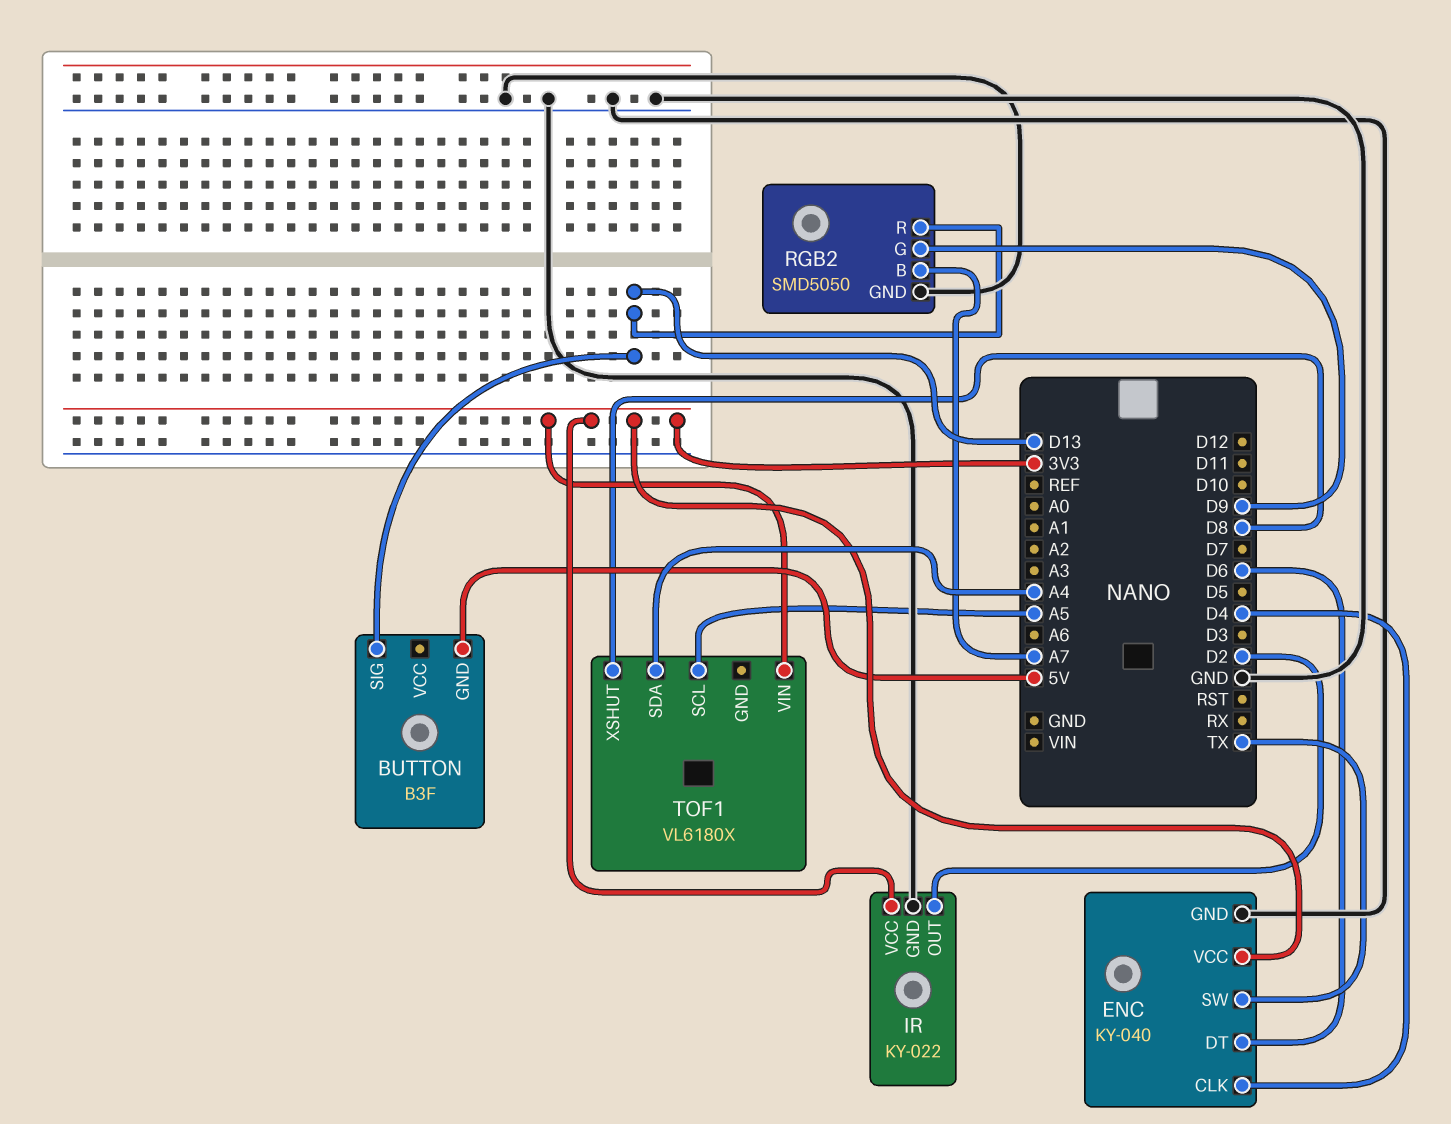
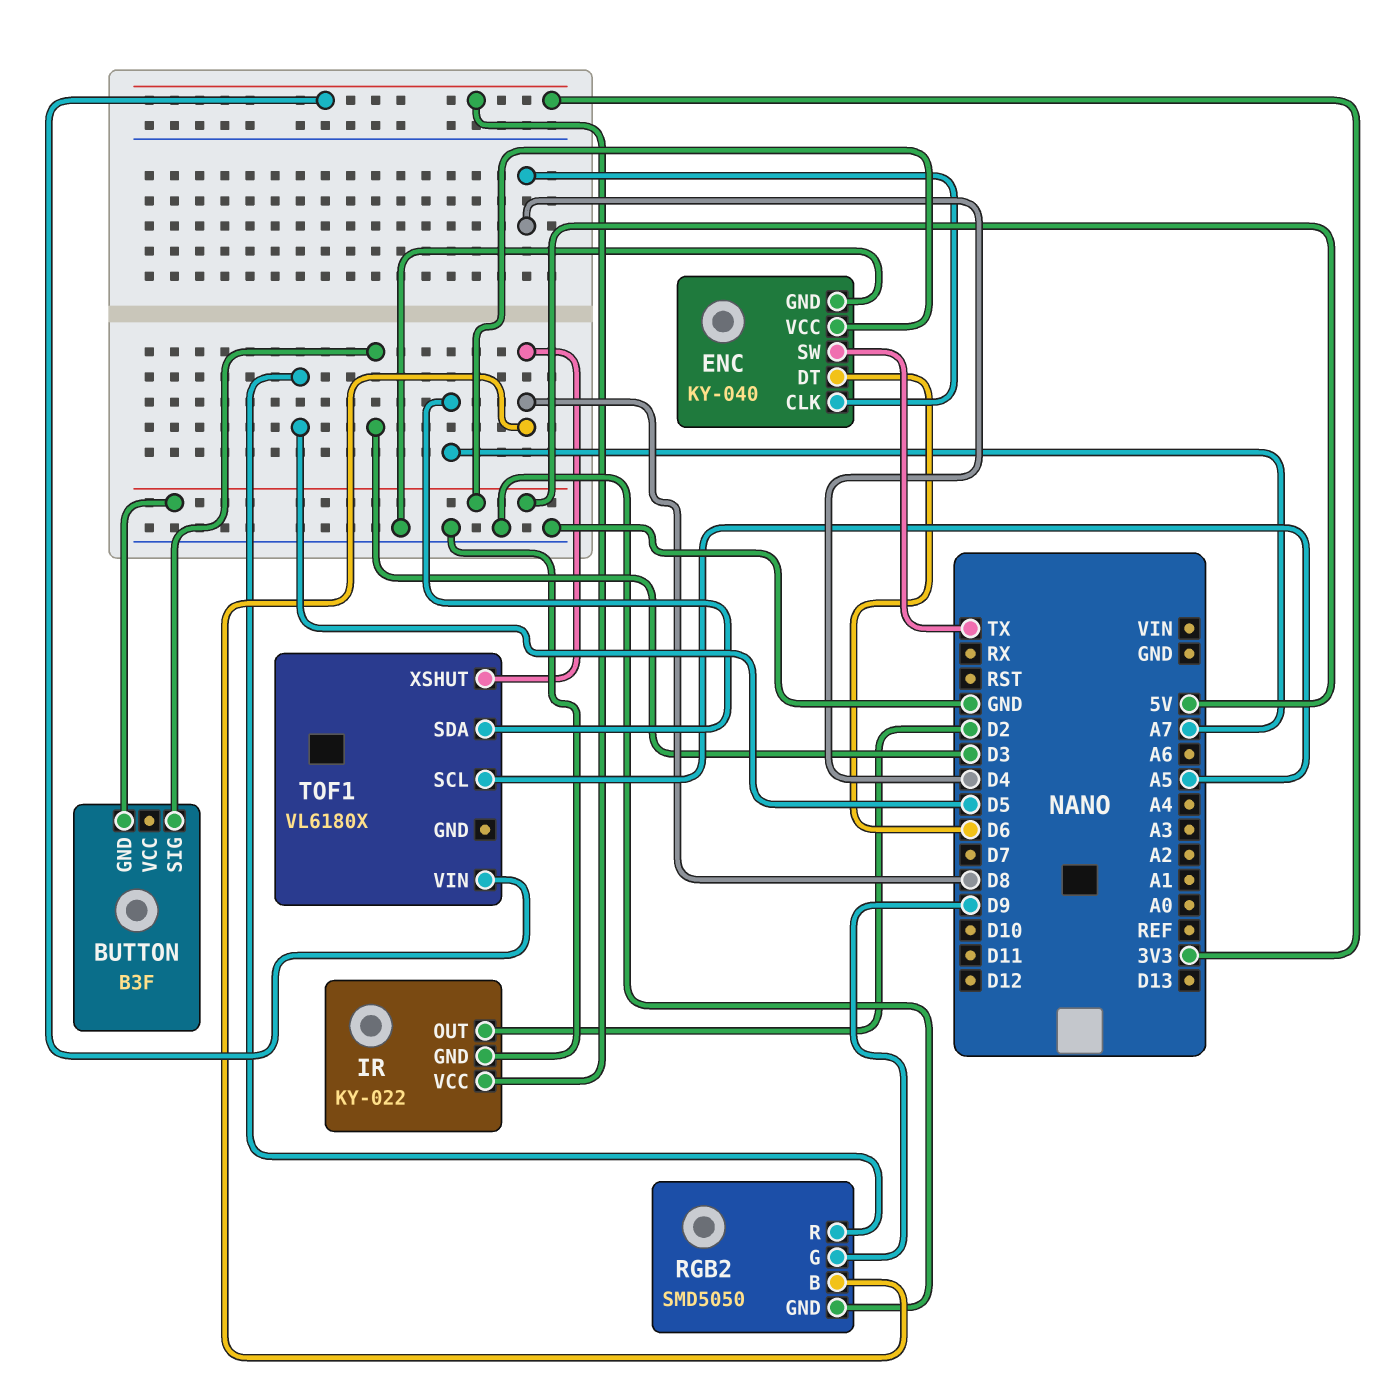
BUTTON pin SIG: D13 -> D3
ENC pin VCC: 3V3 -> 5V
RGB2 pin B: A7 -> D8
RGB2 pin R: D13 -> D5
TOF1 pin SDA: A4 -> A7

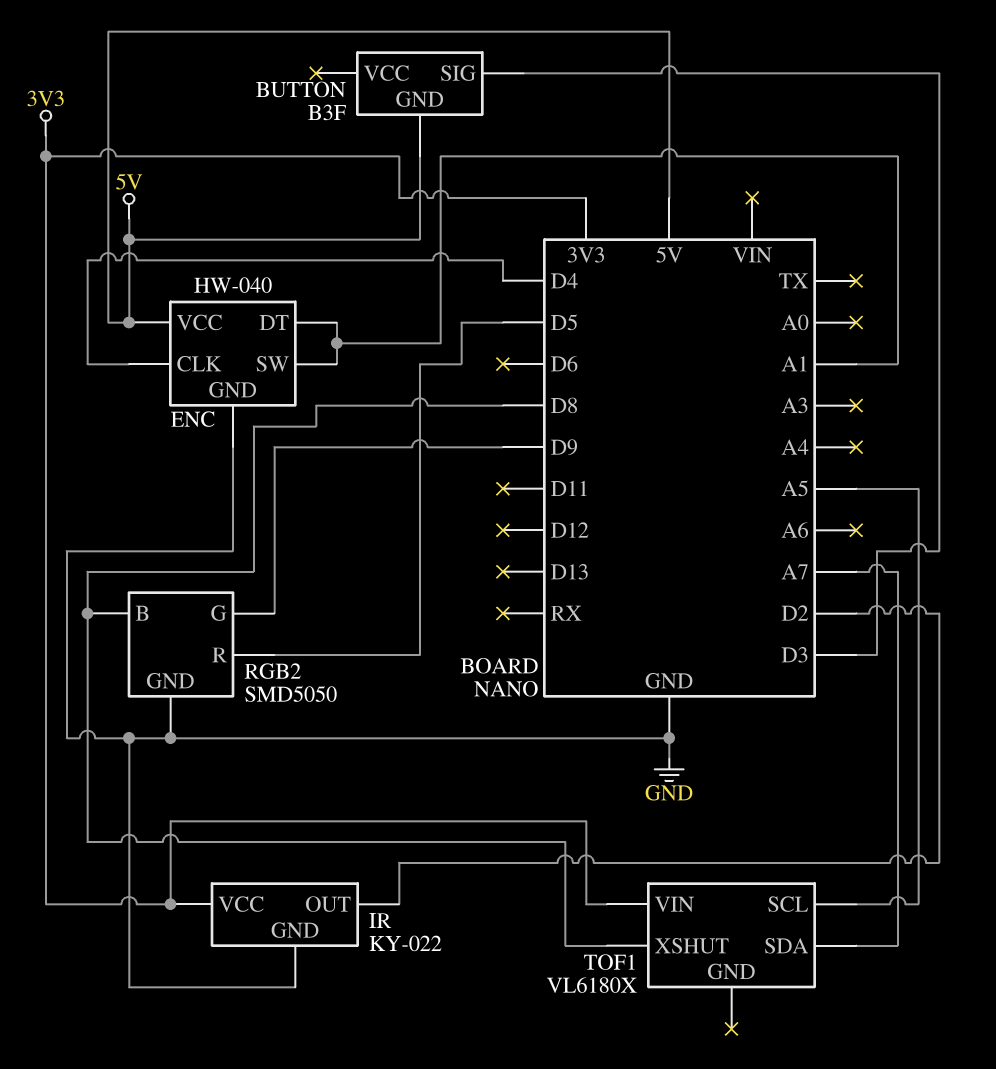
ENC: KY-040 -> HW-040
ENC pin DT: D6 -> A1
ENC pin SW: TX -> A1

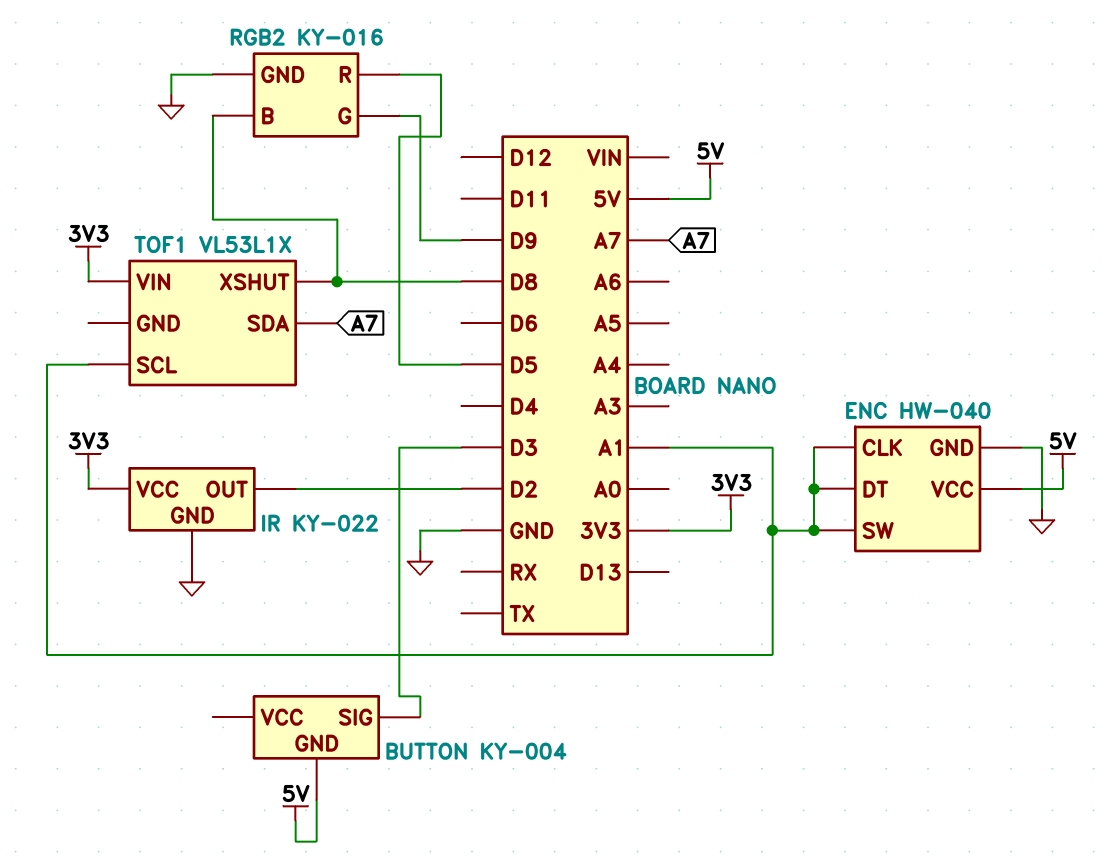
BUTTON: B3F -> KY-004
ENC pin CLK: D4 -> A1
RGB2: SMD5050 -> KY-016
TOF1: VL6180X -> VL53L1X
TOF1 pin SCL: A5 -> A1

